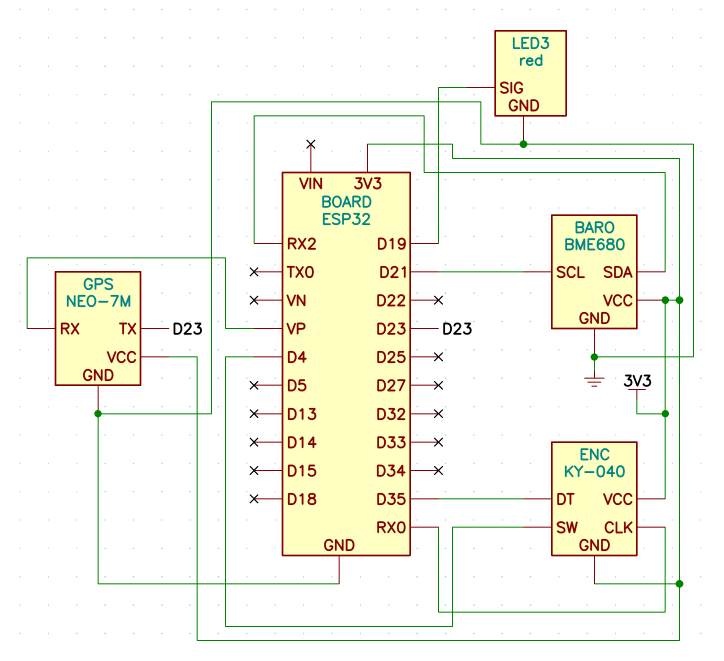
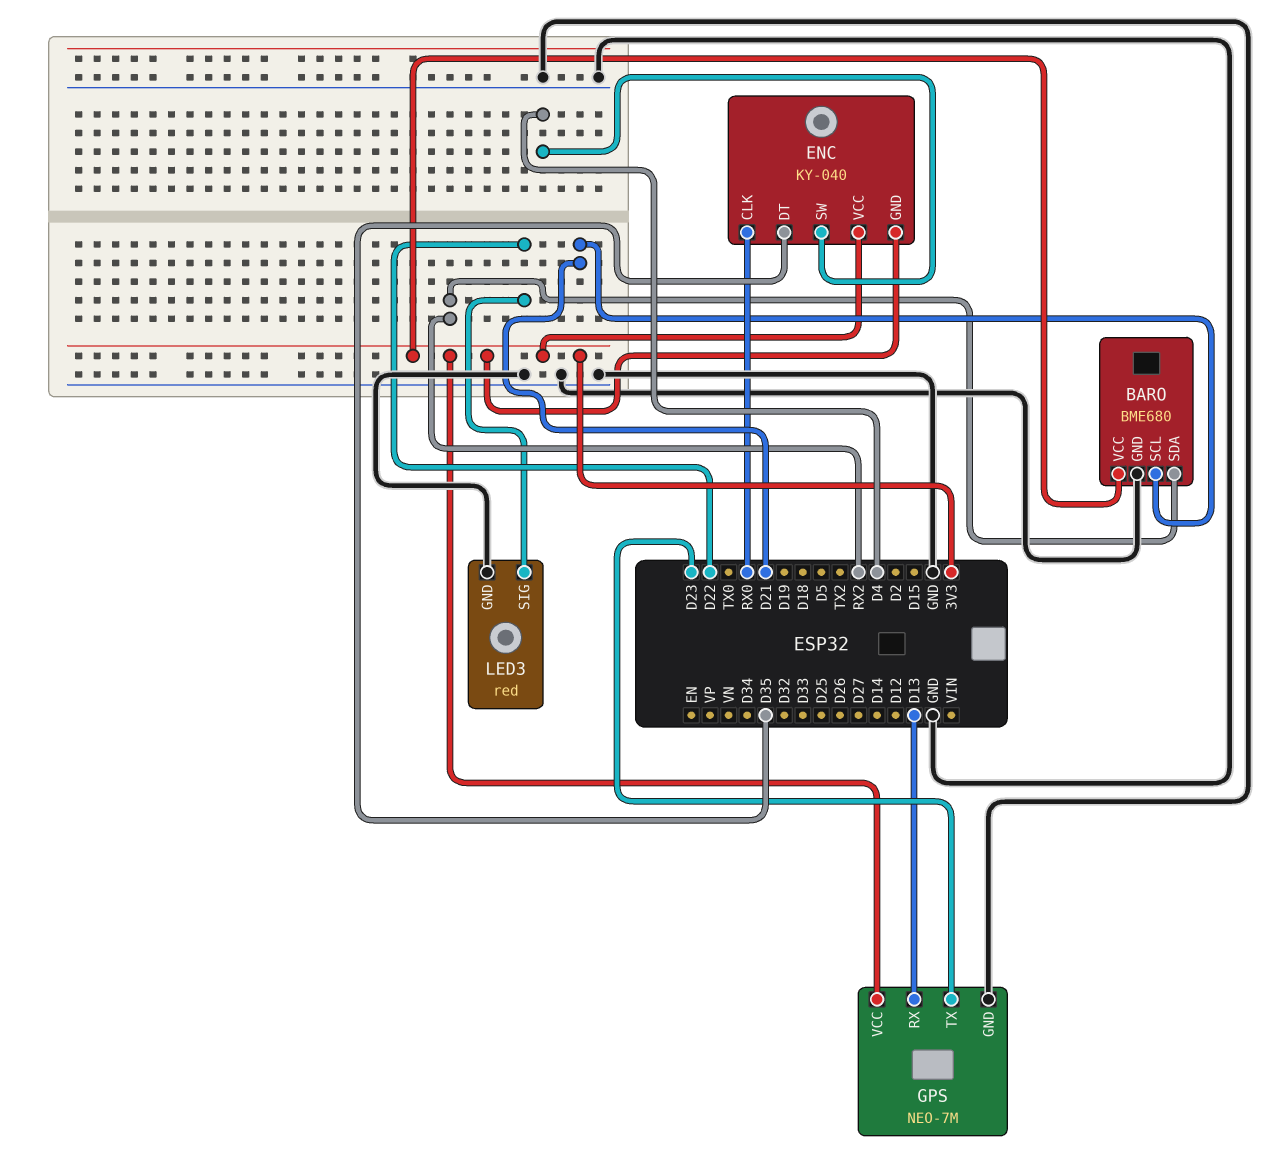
GPS pin RX: VP -> D13
LED3 pin SIG: D19 -> D22

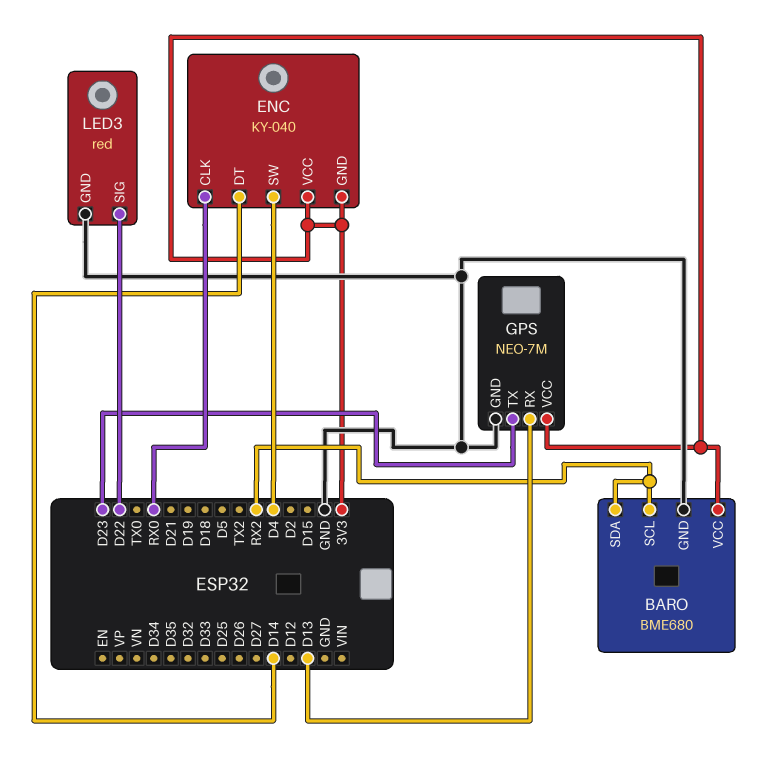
BARO pin SCL: D21 -> RX2
ENC pin DT: D35 -> D14

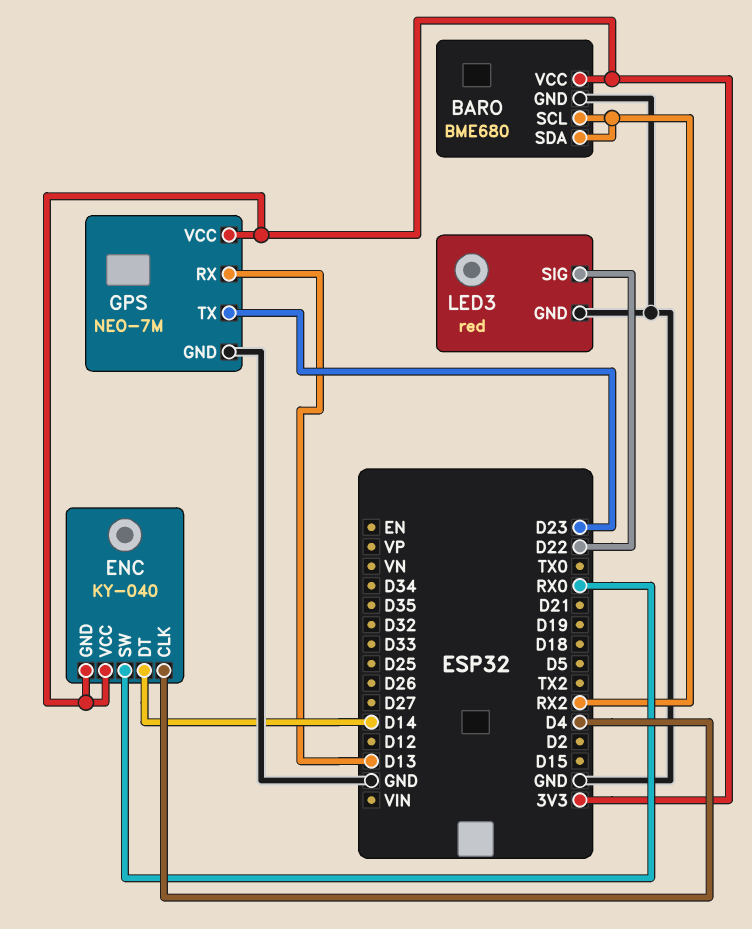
ENC pin CLK: RX0 -> D4
ENC pin SW: D4 -> RX0

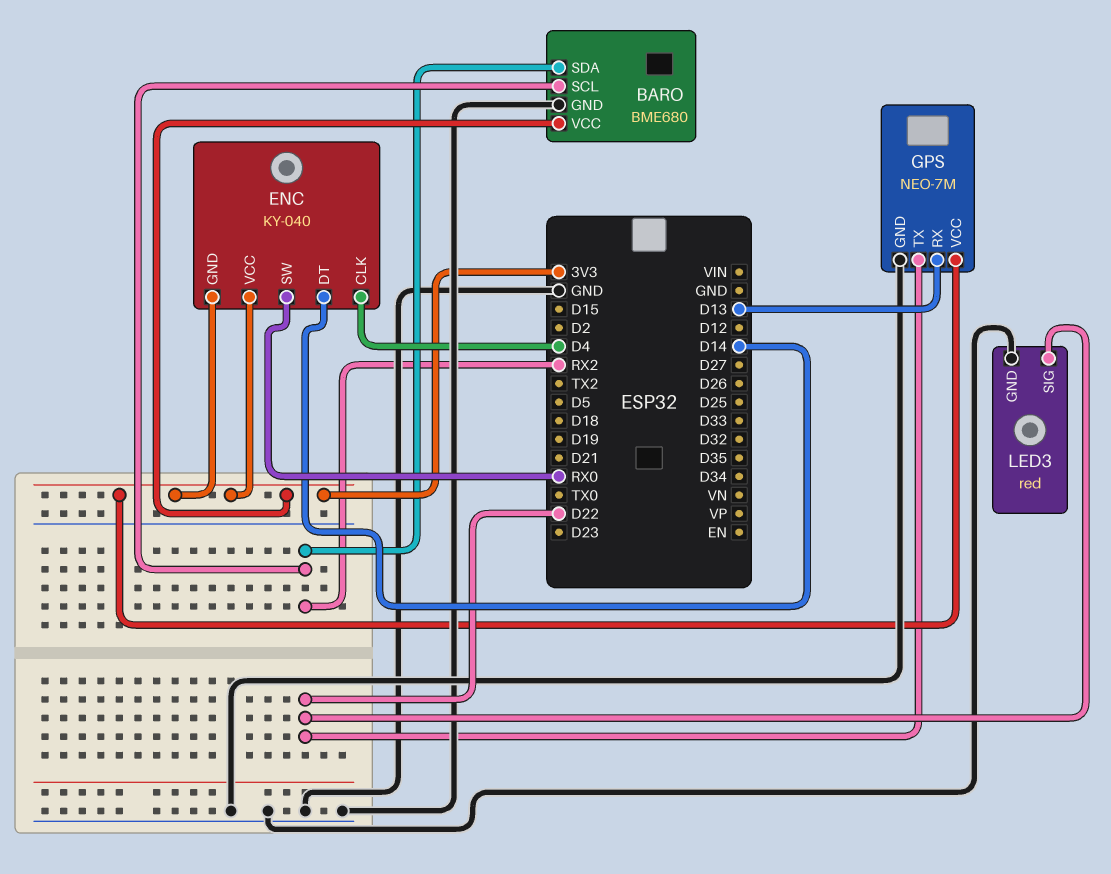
GPS pin TX: D23 -> D22

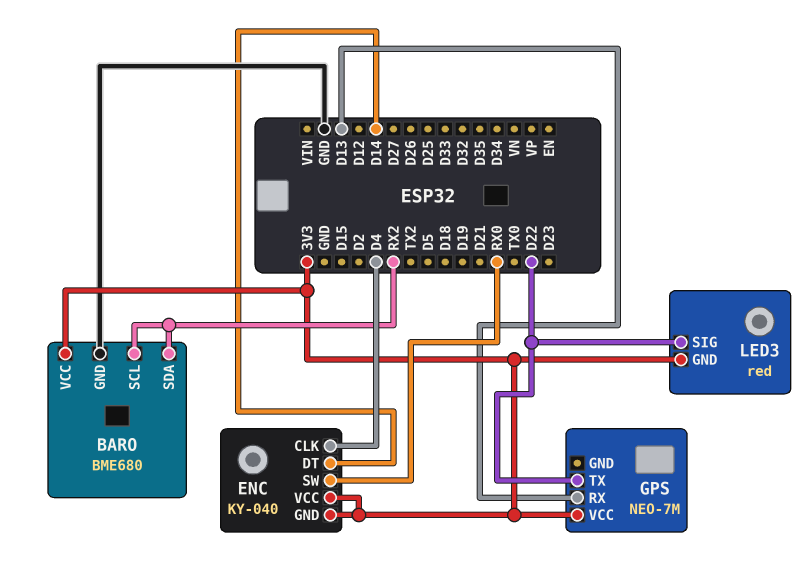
GPS pin GND: GND -> none
LED3 pin GND: GND -> 3V3

